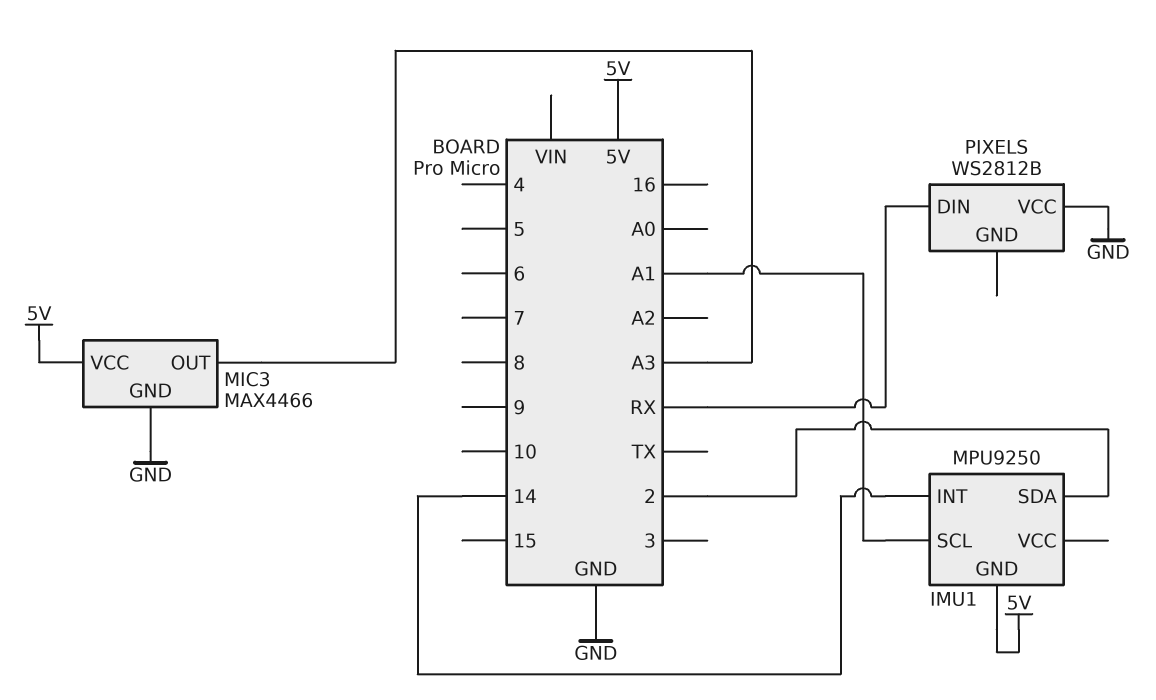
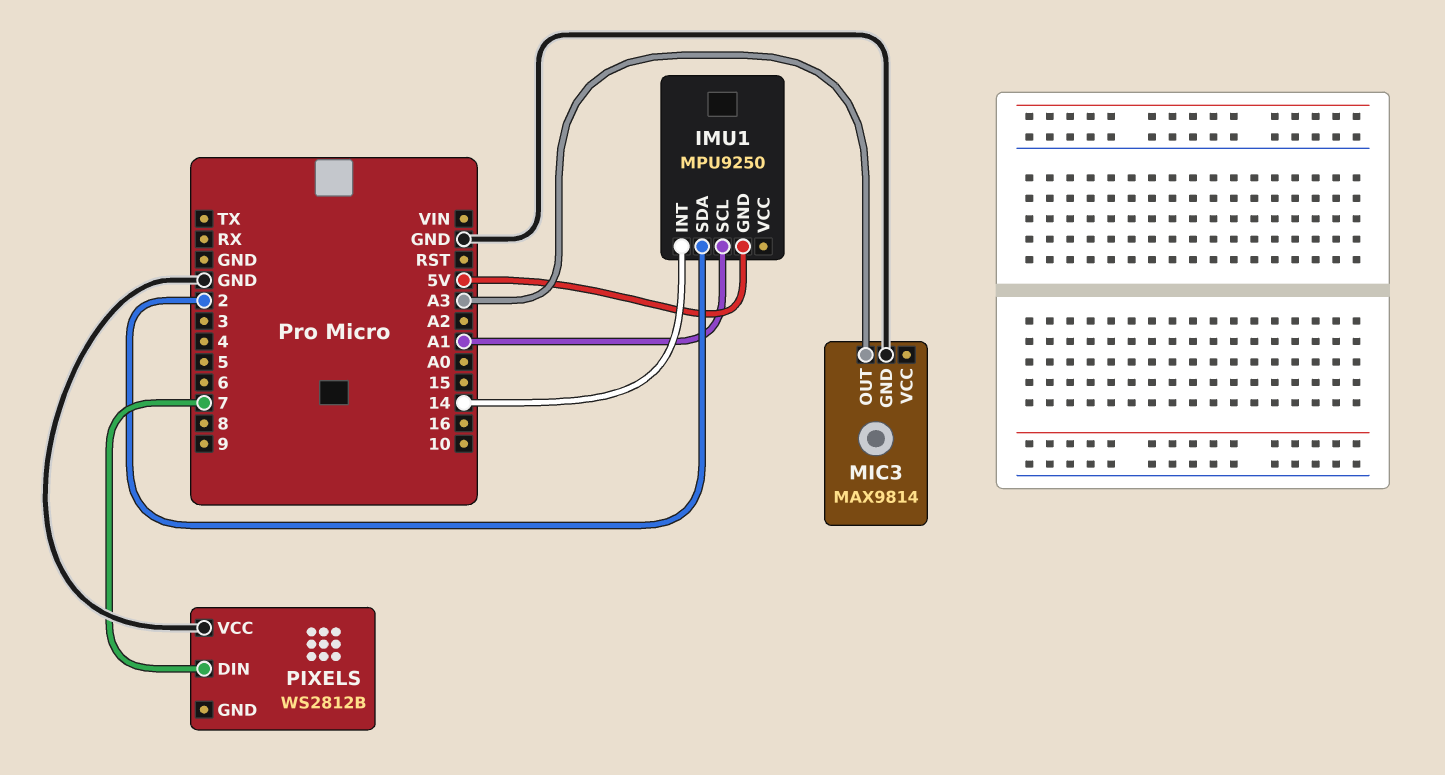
MIC3: MAX4466 -> MAX9814
MIC3 pin VCC: 5V -> none
PIXELS pin DIN: RX -> 7

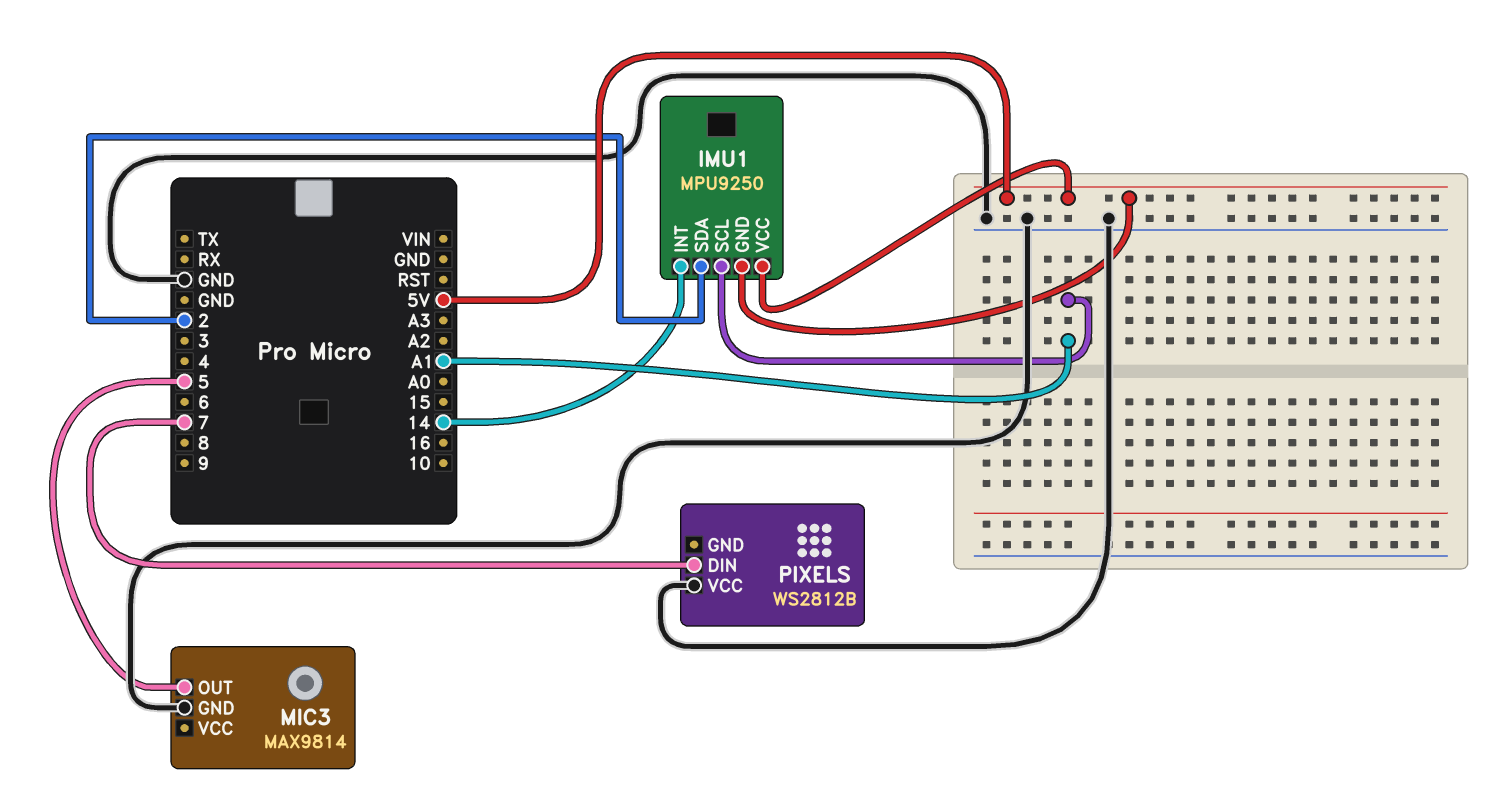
IMU1 pin VCC: none -> 5V
MIC3 pin OUT: A3 -> 5

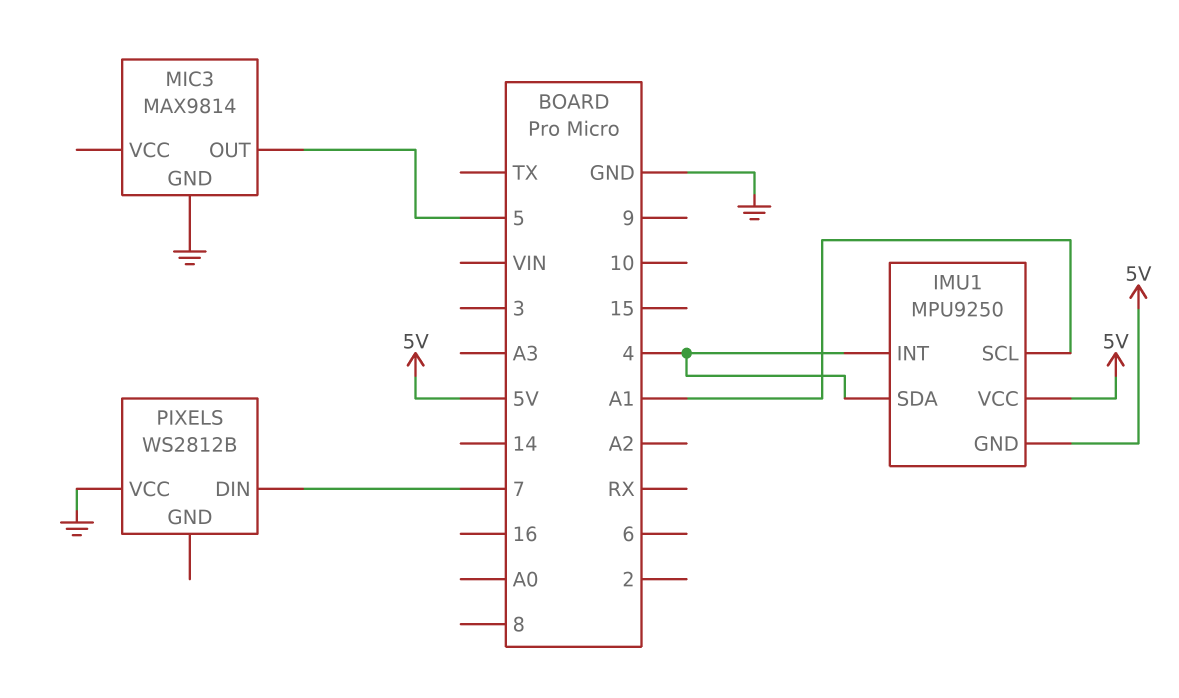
IMU1 pin INT: 14 -> 4
IMU1 pin SDA: 2 -> 4

